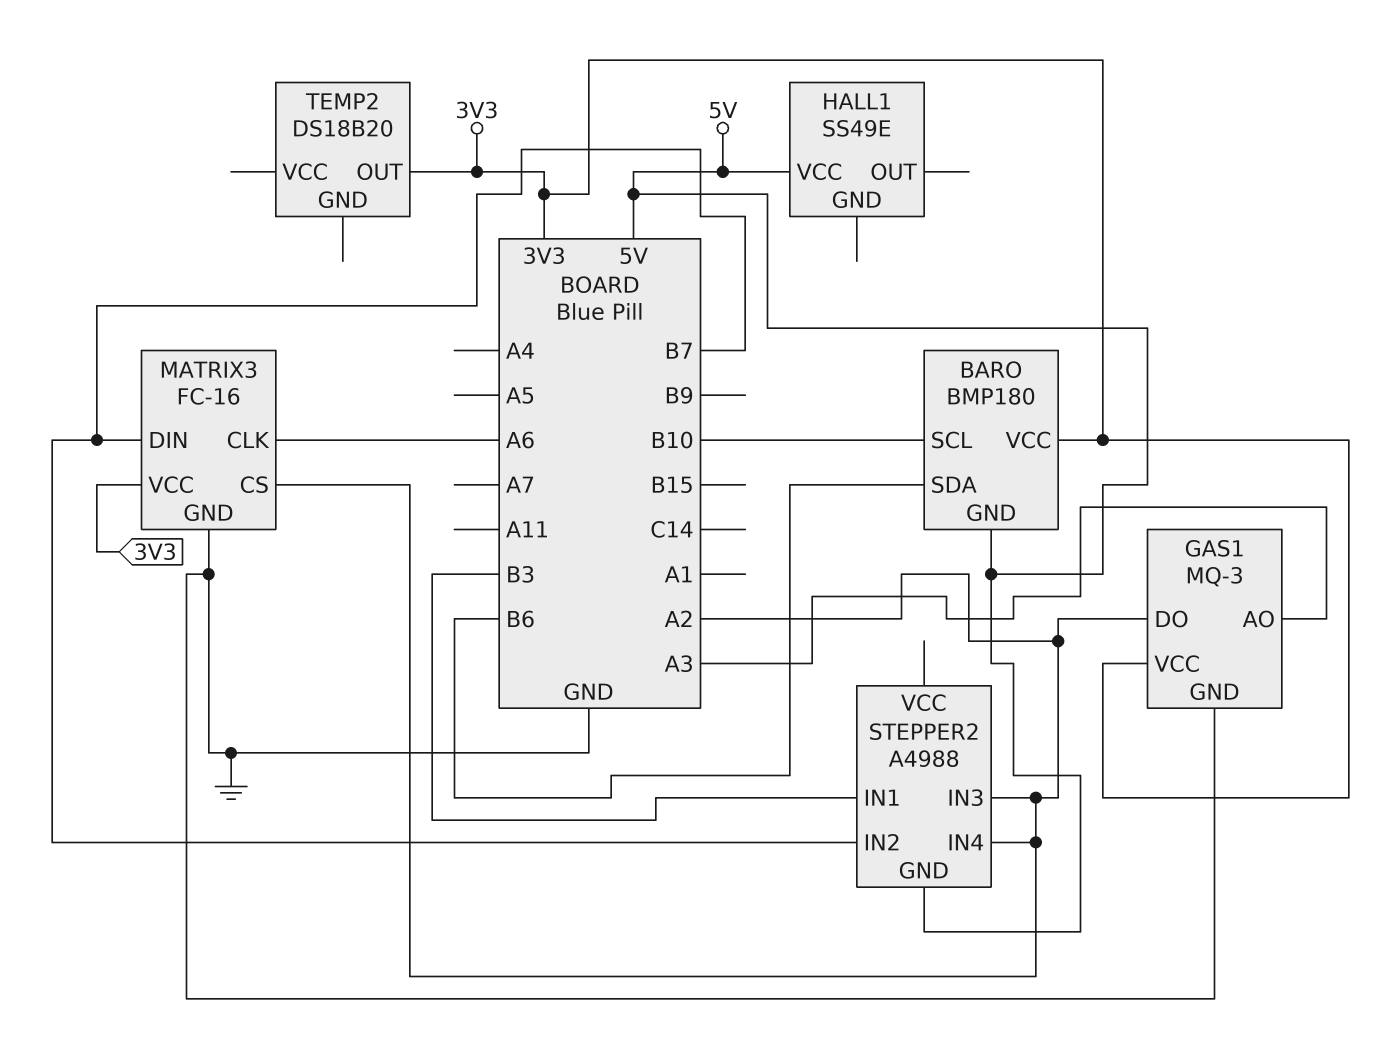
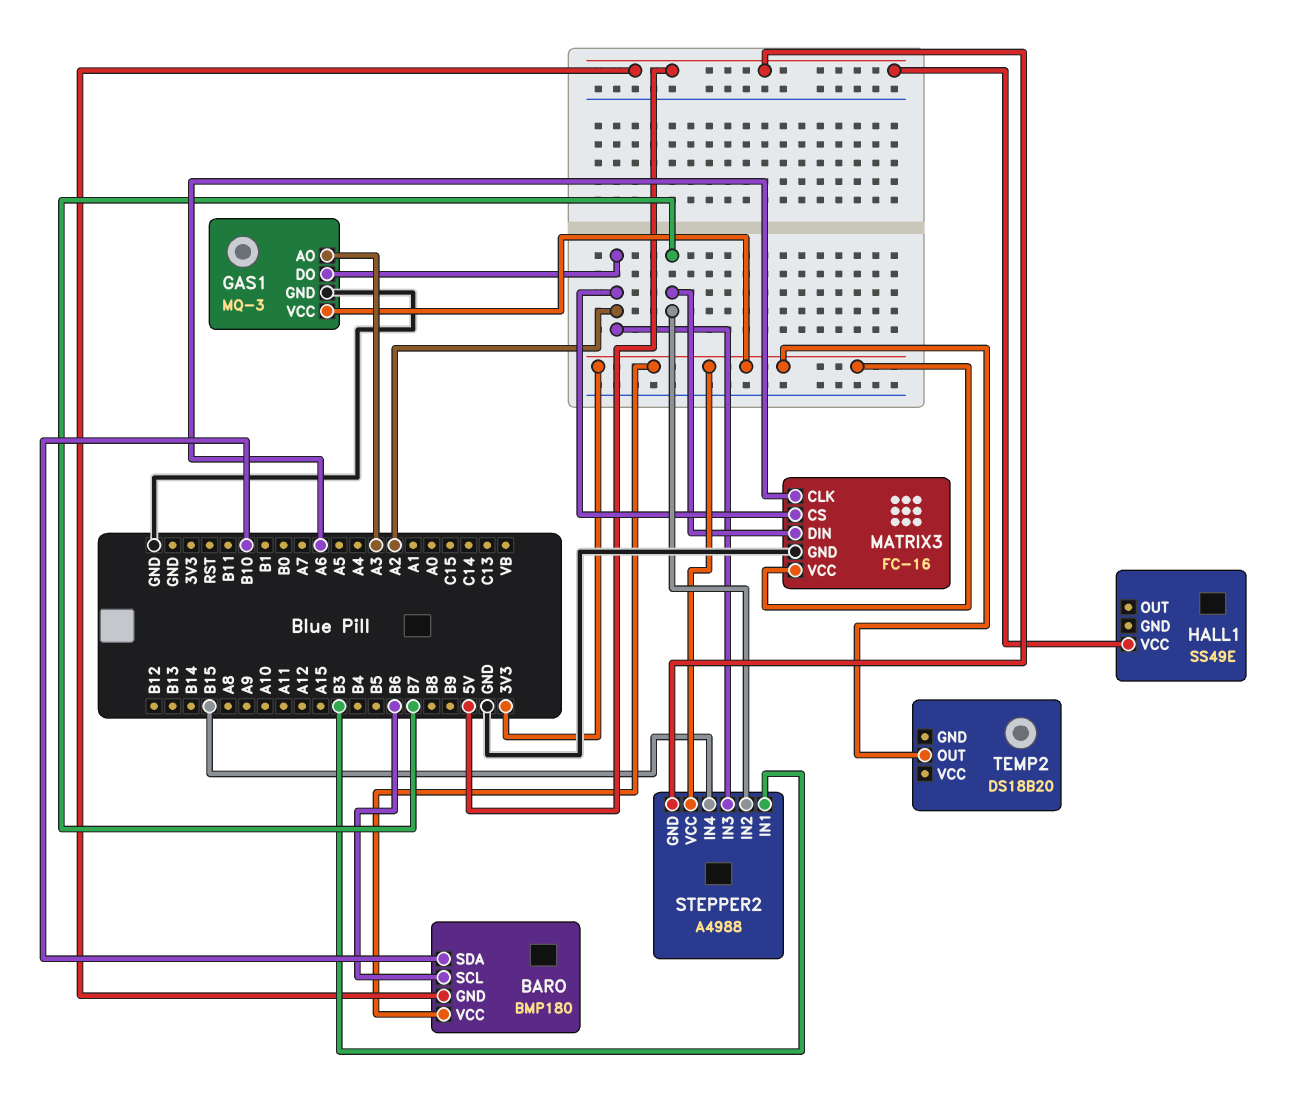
BARO pin SCL: B10 -> B6
BARO pin SDA: B6 -> B10
STEPPER2 pin IN4: A2 -> B15
STEPPER2 pin VCC: none -> 3V3

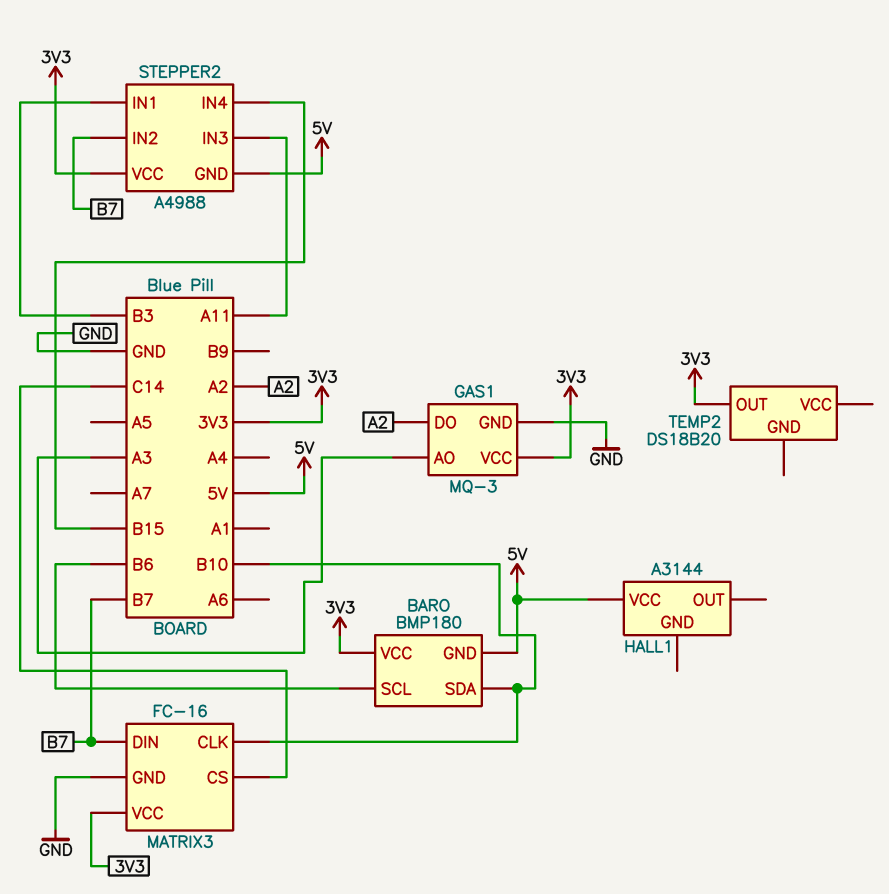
HALL1: SS49E -> A3144
MATRIX3 pin CLK: A6 -> B10
MATRIX3 pin CS: A2 -> C14
STEPPER2 pin IN3: A2 -> A11

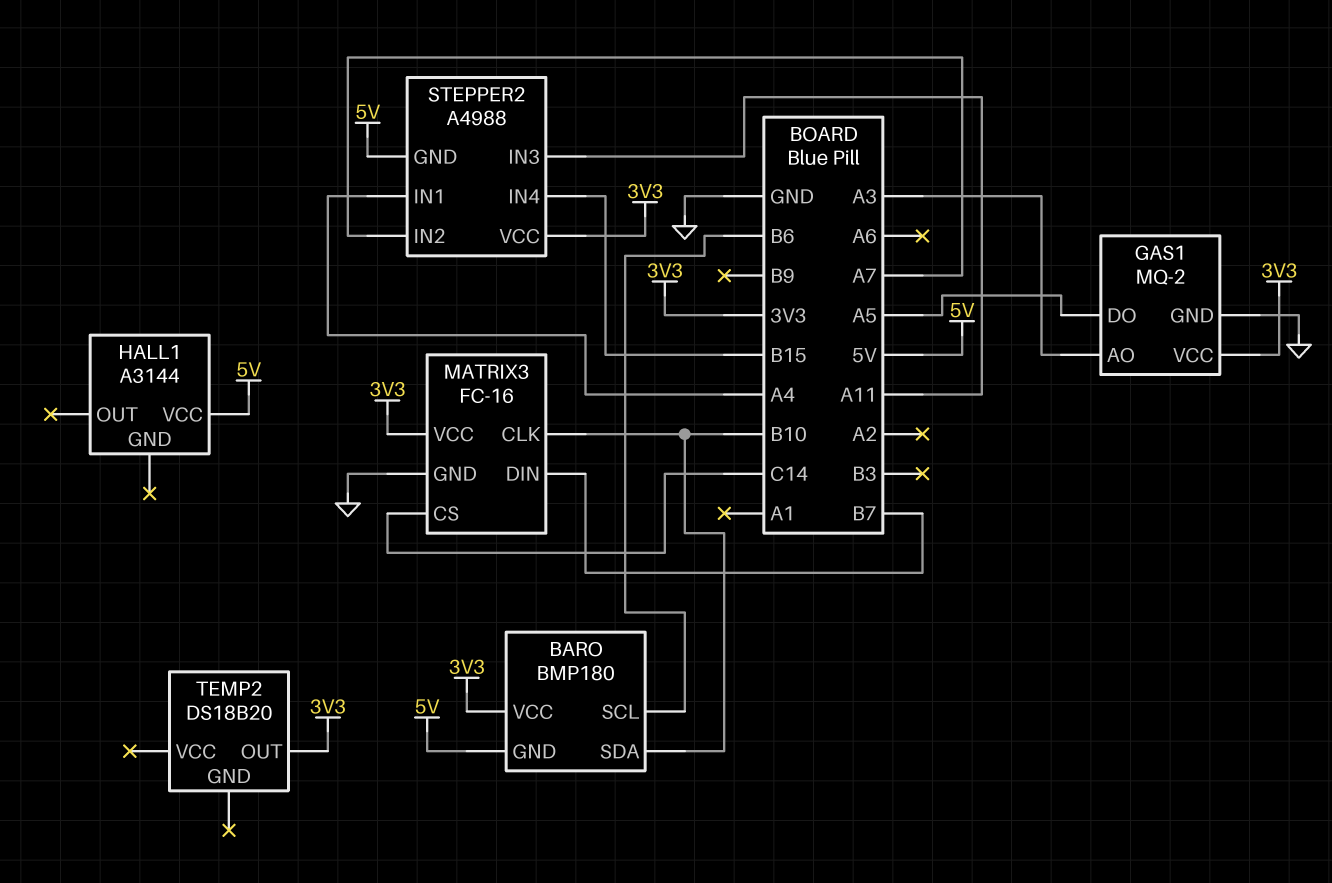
GAS1: MQ-3 -> MQ-2
GAS1 pin DO: A2 -> A5
STEPPER2 pin IN1: B3 -> A4
STEPPER2 pin IN2: B7 -> A7

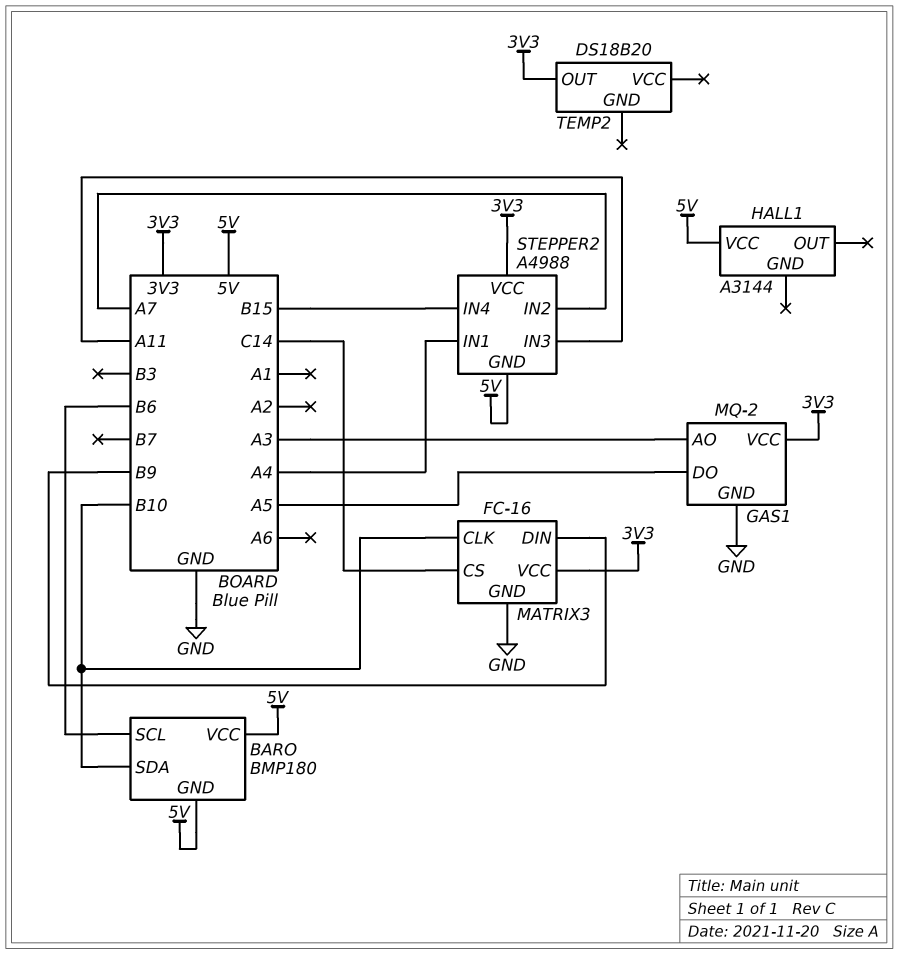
BARO pin VCC: 3V3 -> 5V
MATRIX3 pin DIN: B7 -> B9

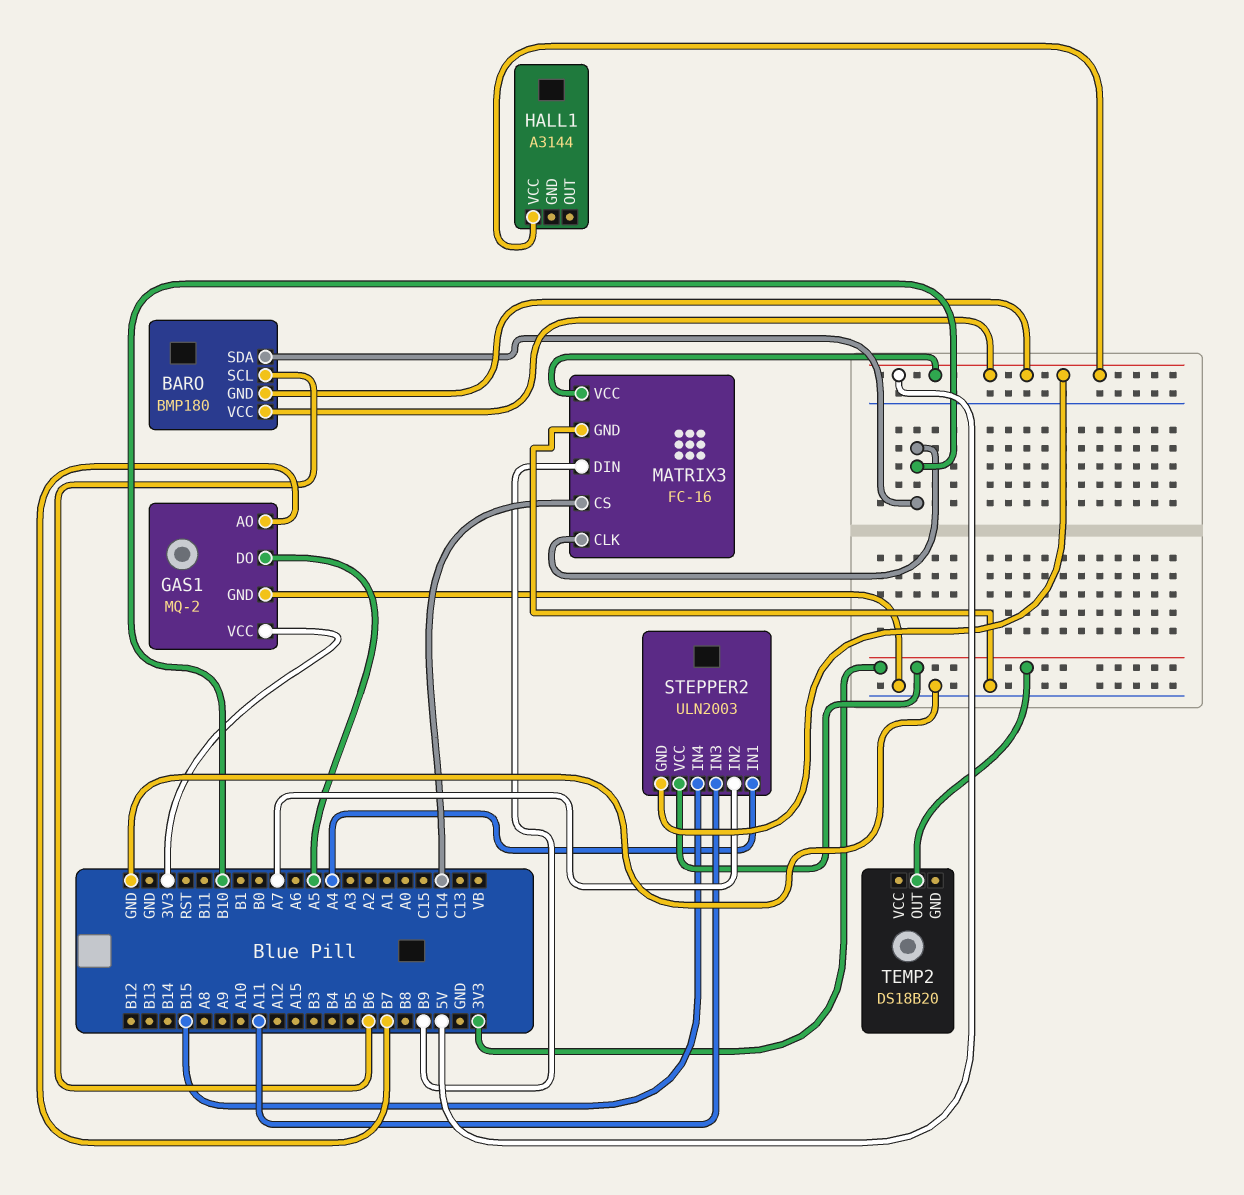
GAS1 pin AO: A3 -> B7
MATRIX3 pin VCC: 3V3 -> 5V
STEPPER2: A4988 -> ULN2003

